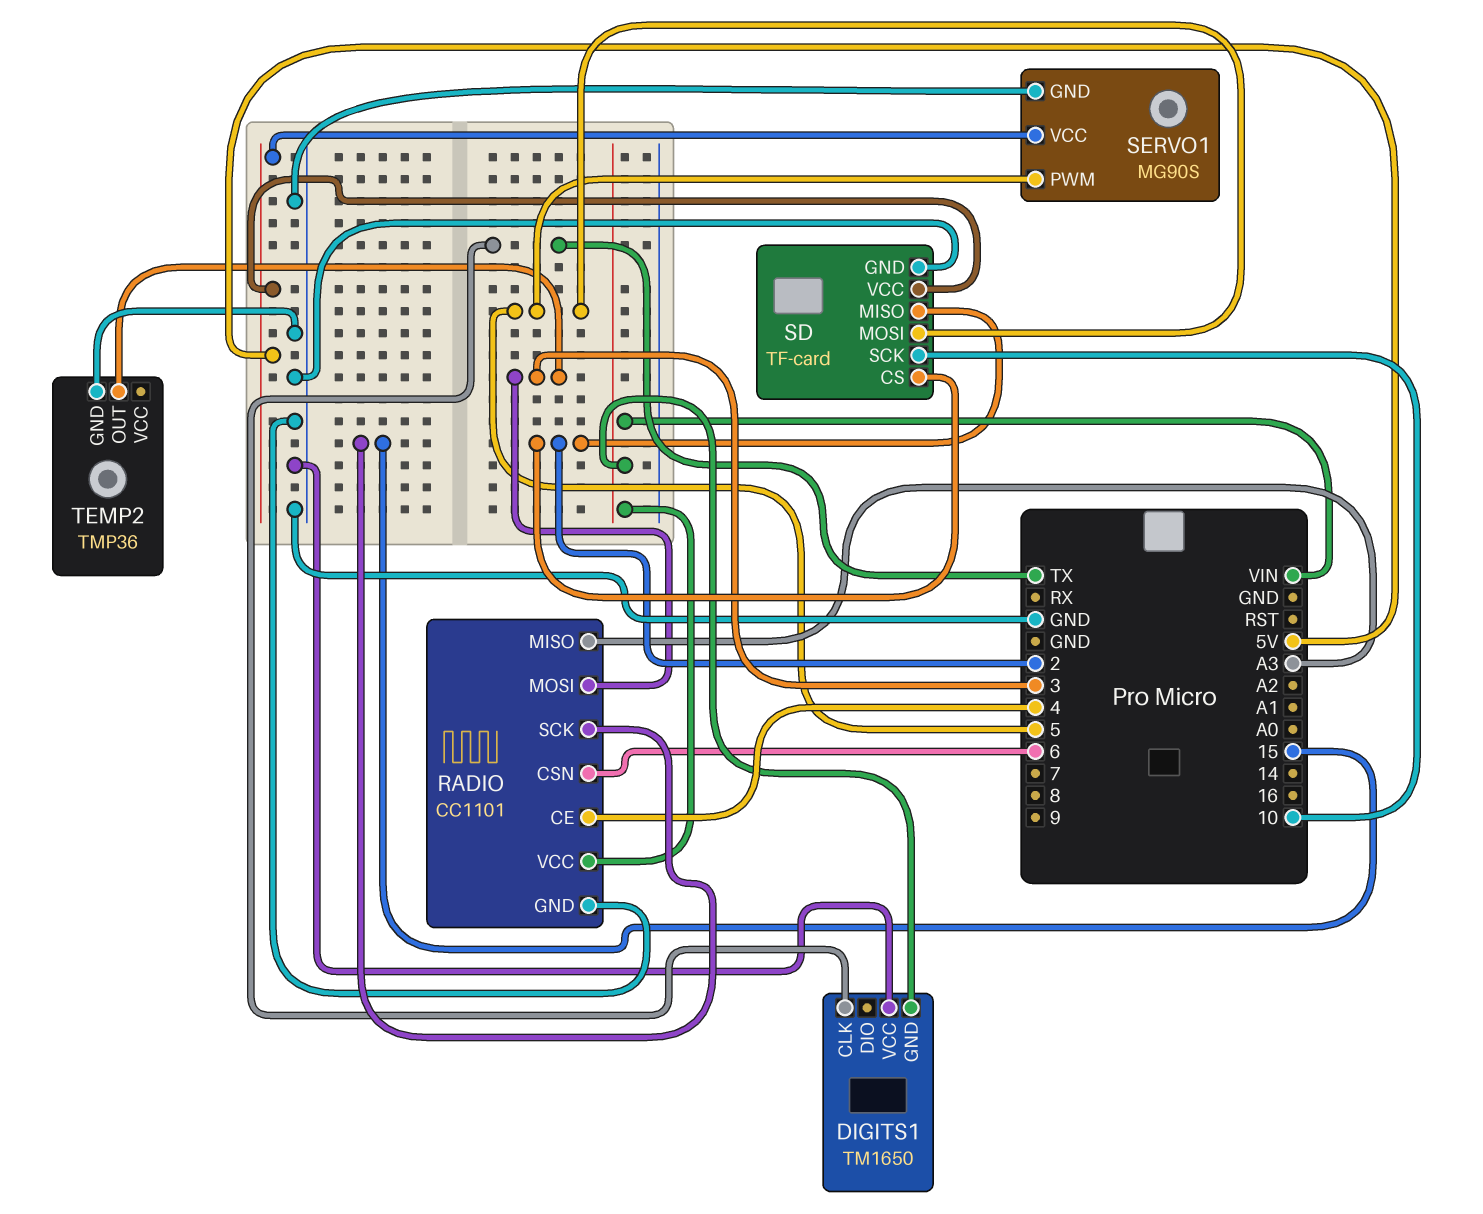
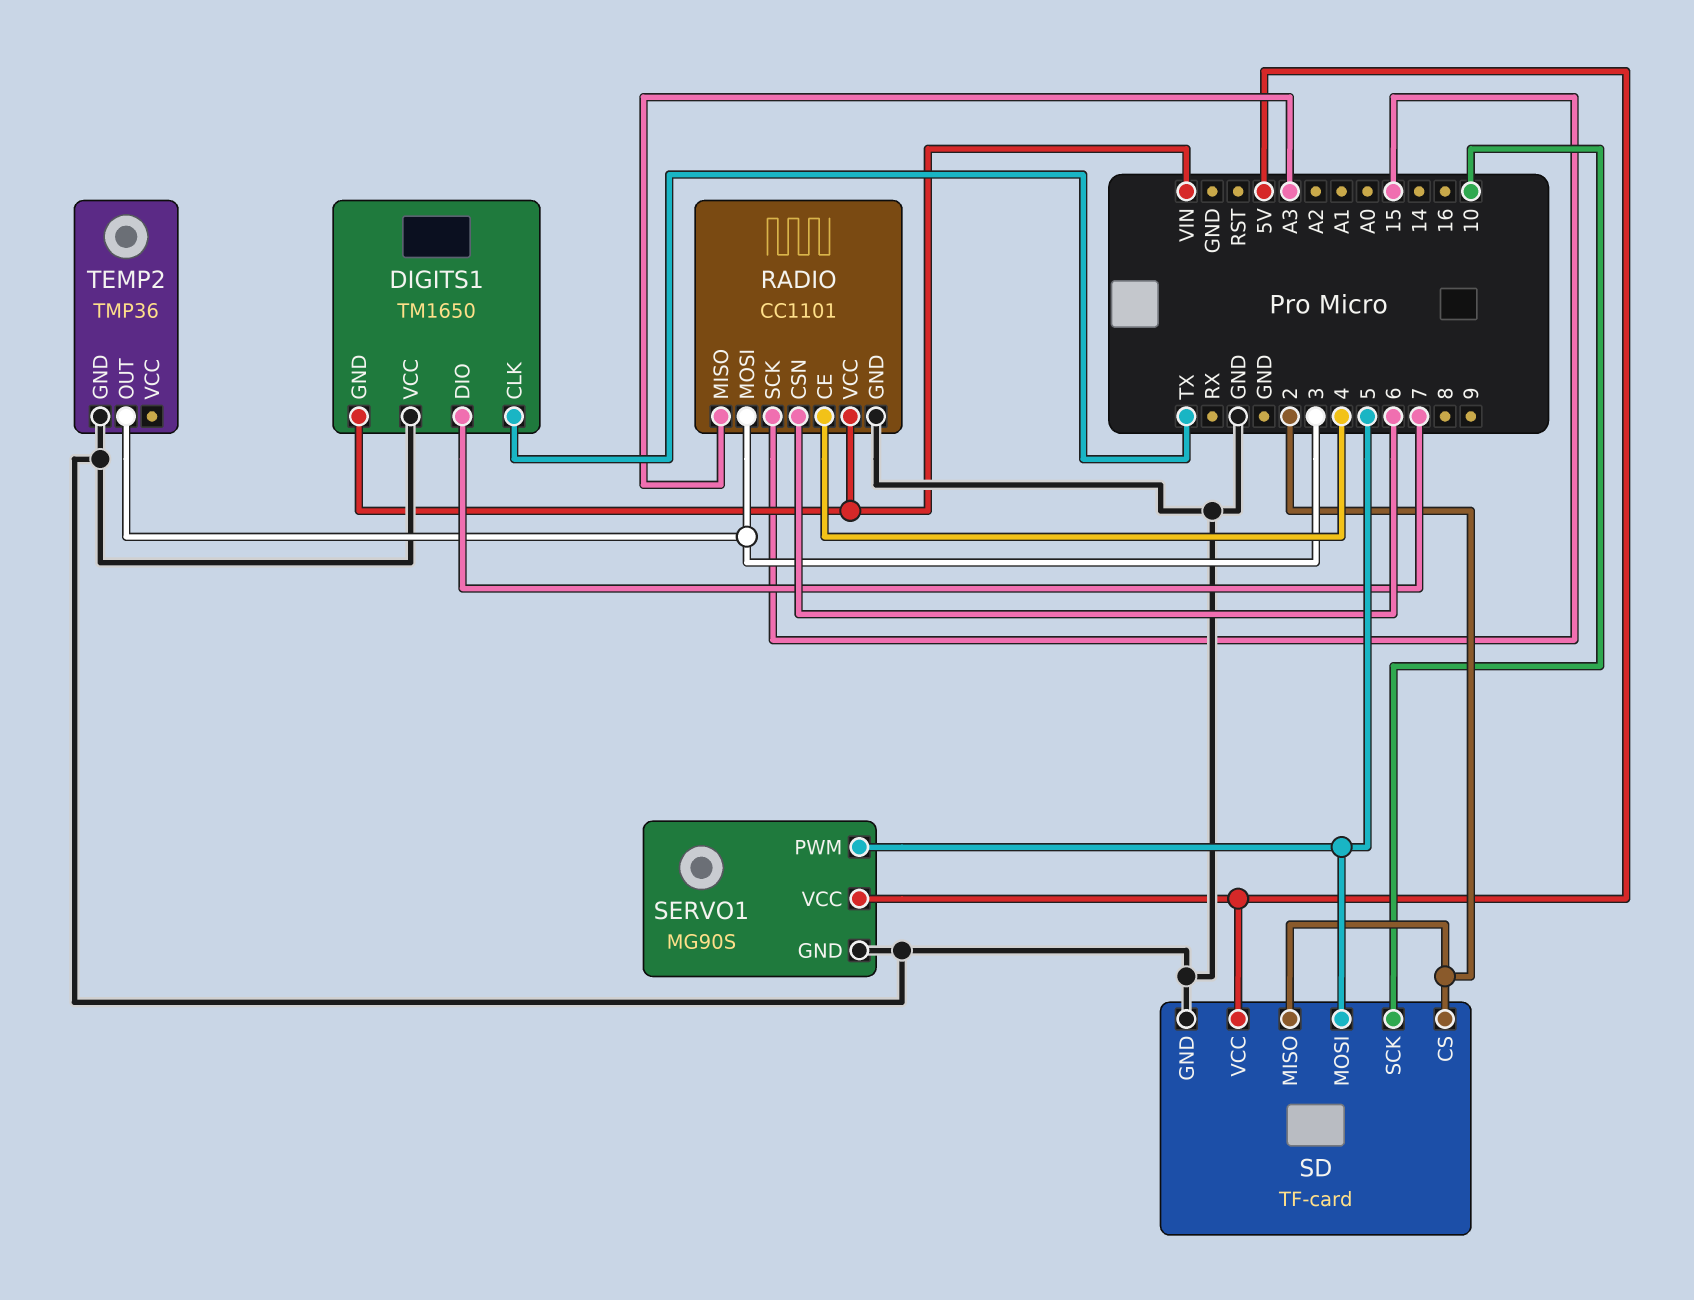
DIGITS1 pin DIO: none -> 7

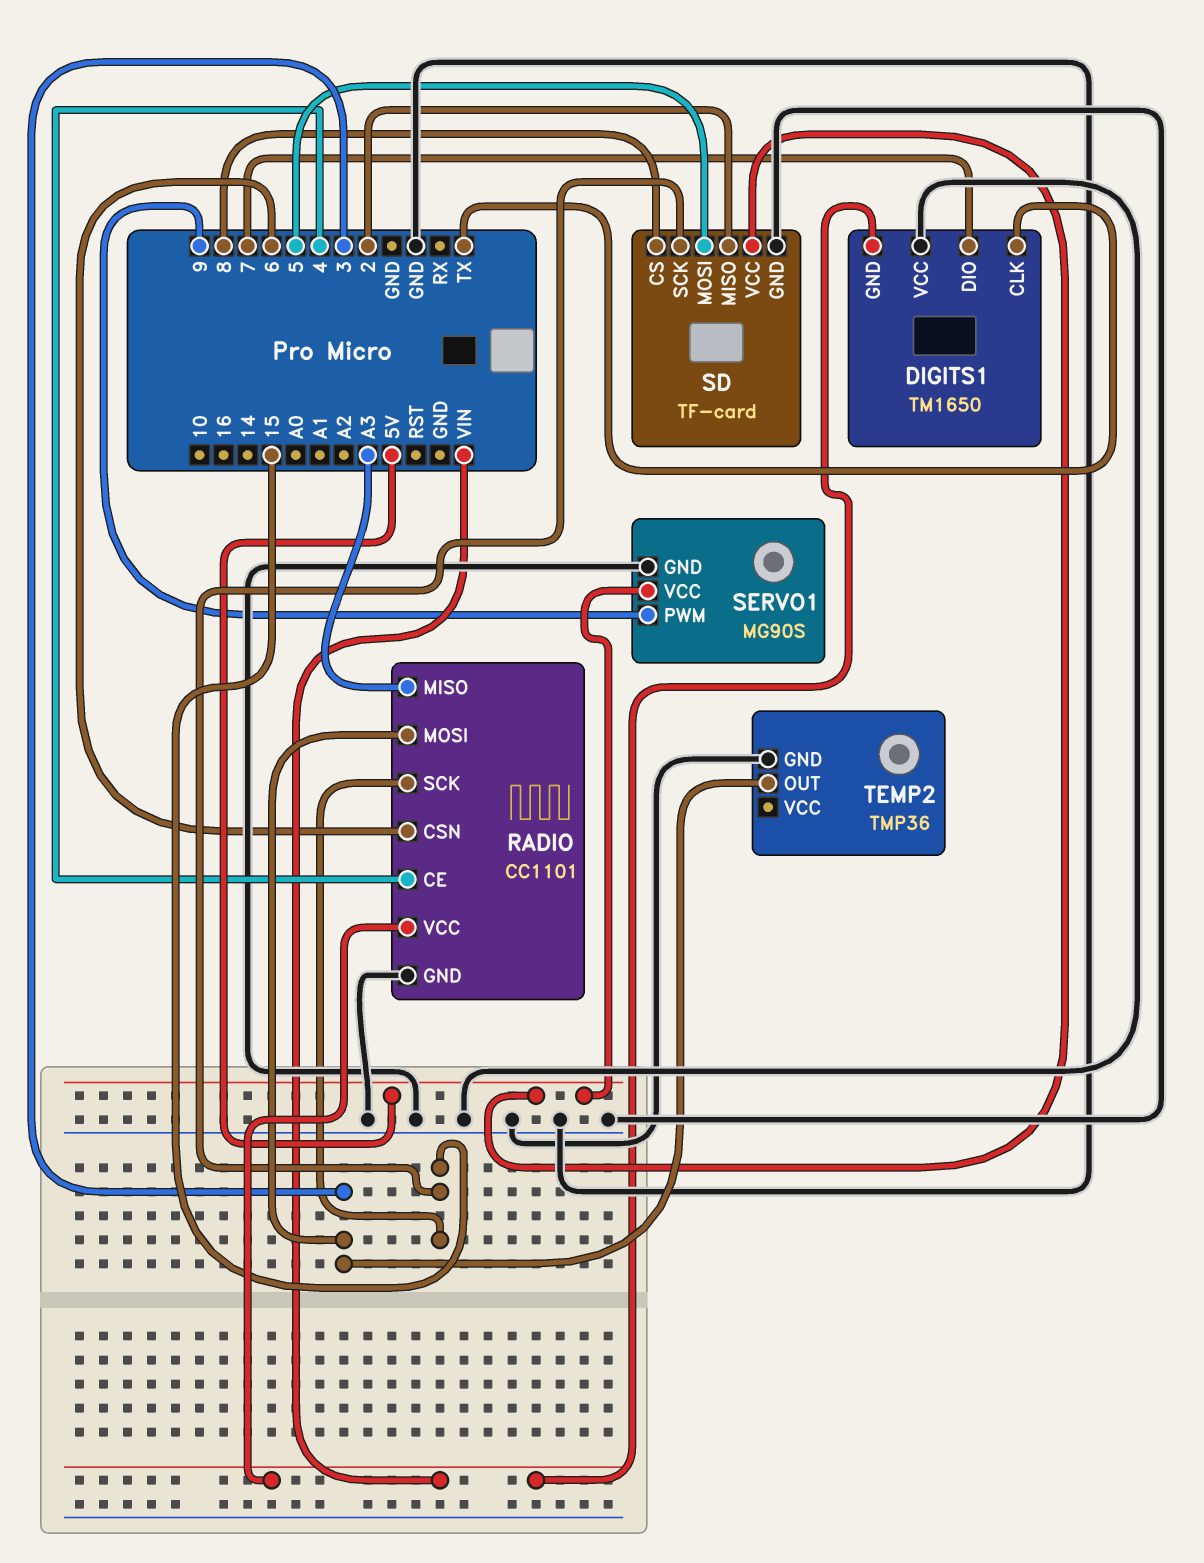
SD pin CS: 2 -> 8
SD pin SCK: 10 -> 15
SERVO1 pin PWM: 5 -> 9

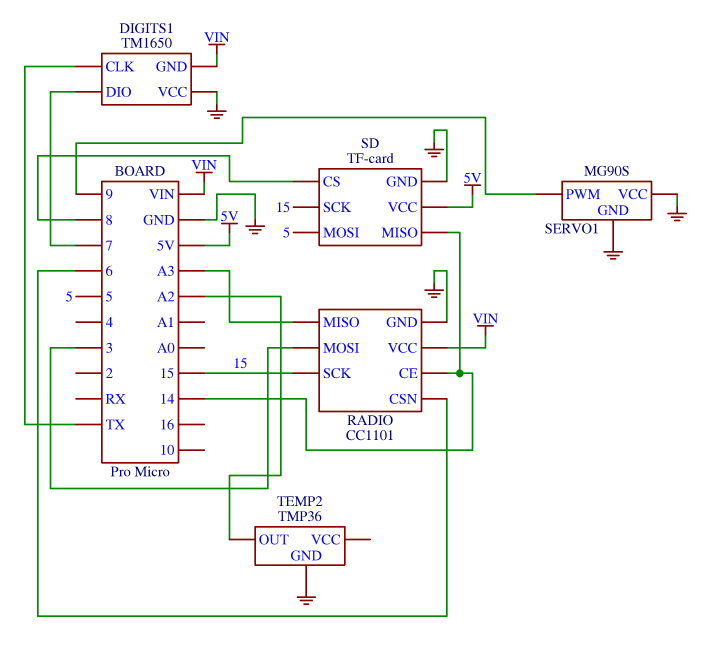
RADIO pin CE: 4 -> 14
SD pin MISO: 2 -> 14
SERVO1 pin VCC: 5V -> GND
TEMP2 pin OUT: 3 -> A2

